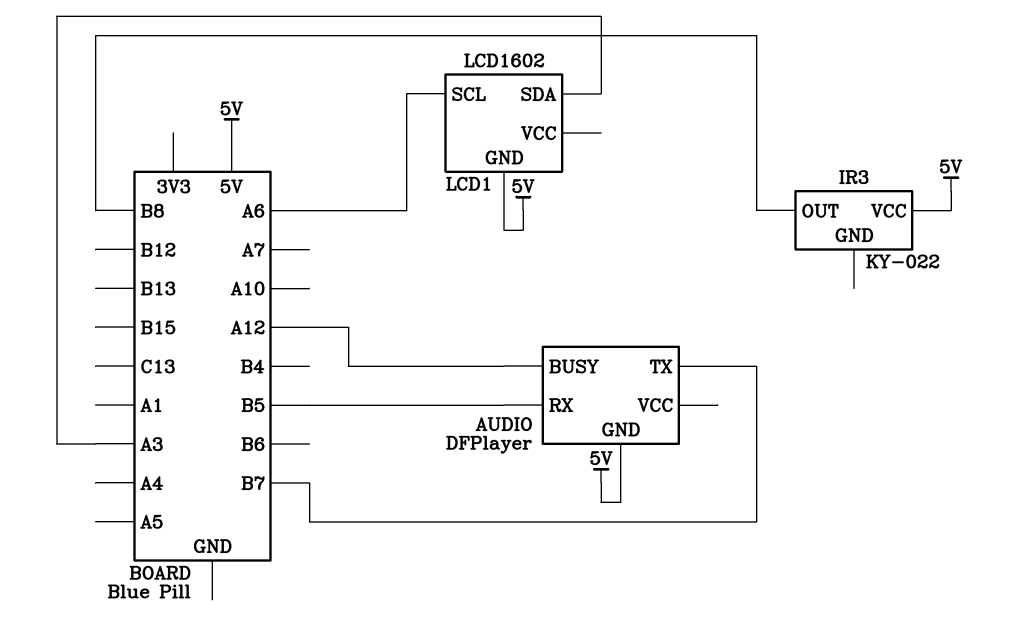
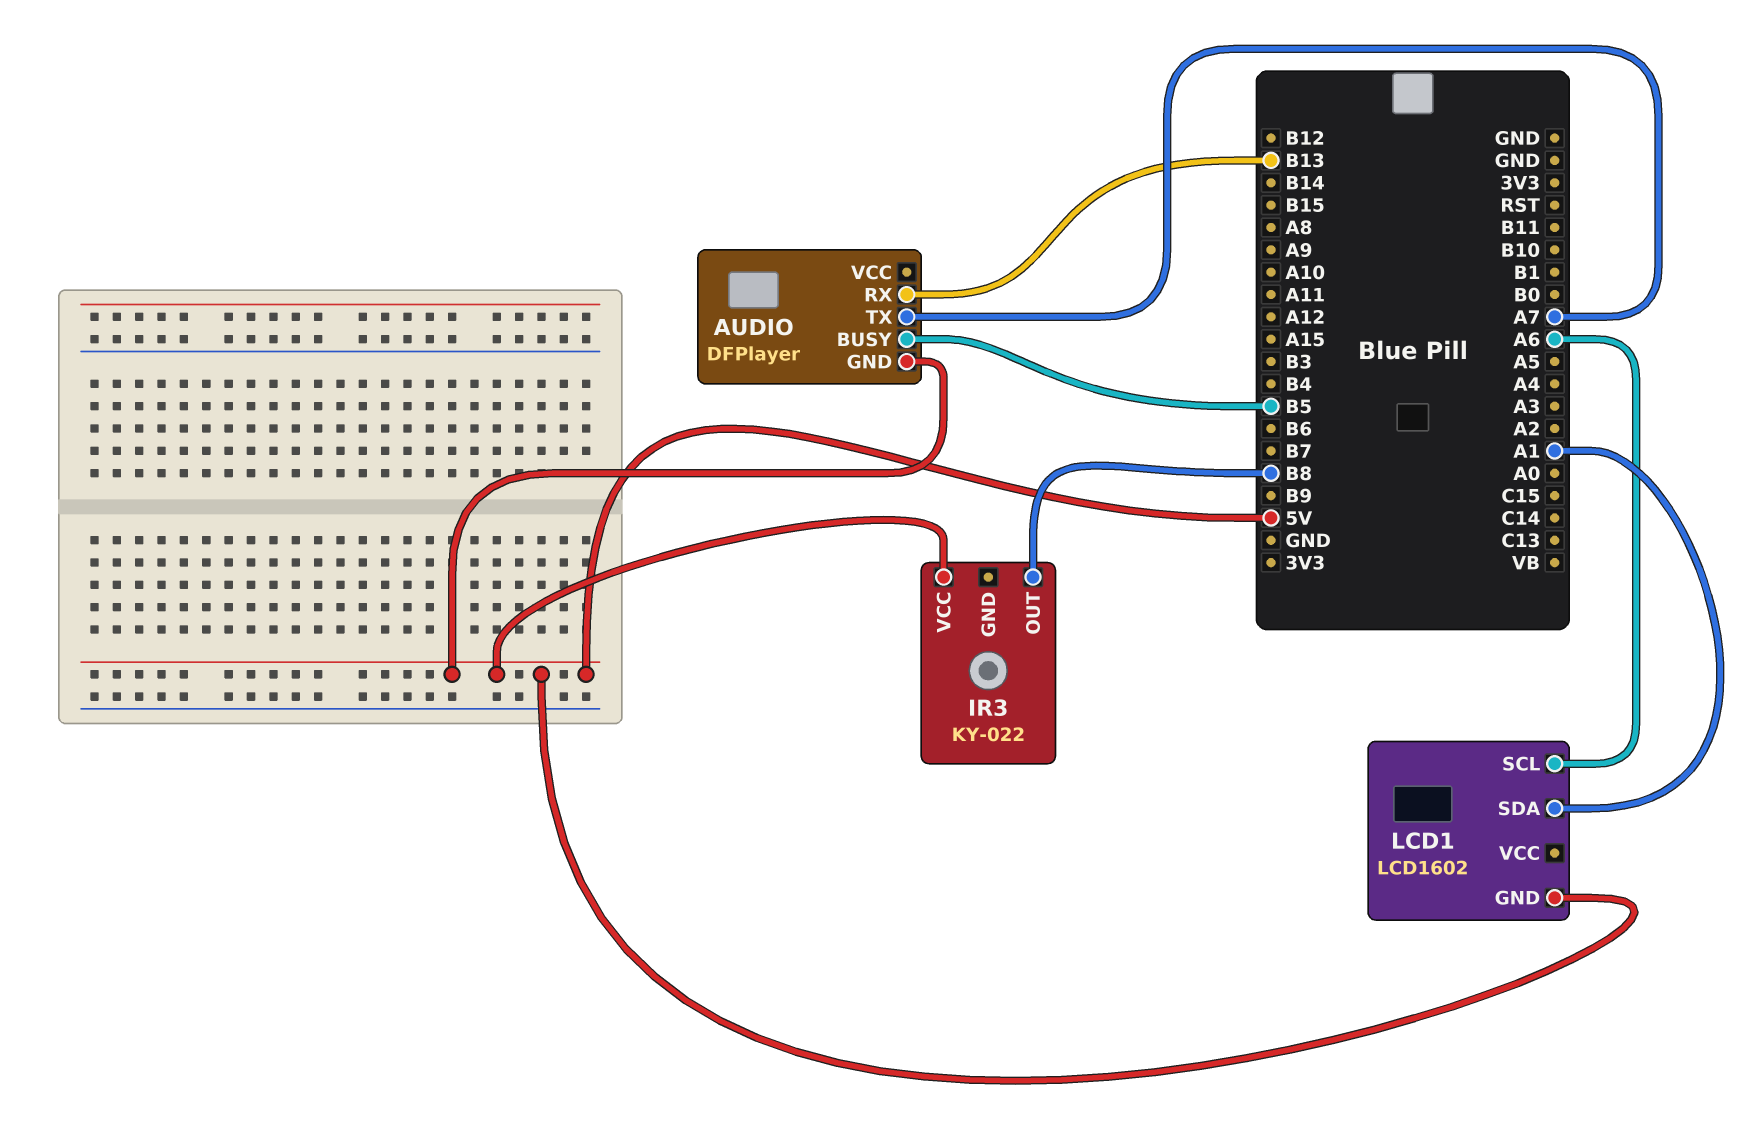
AUDIO pin BUSY: A12 -> B5
AUDIO pin RX: B5 -> B13
AUDIO pin TX: B7 -> A7
LCD1 pin SDA: A3 -> A1

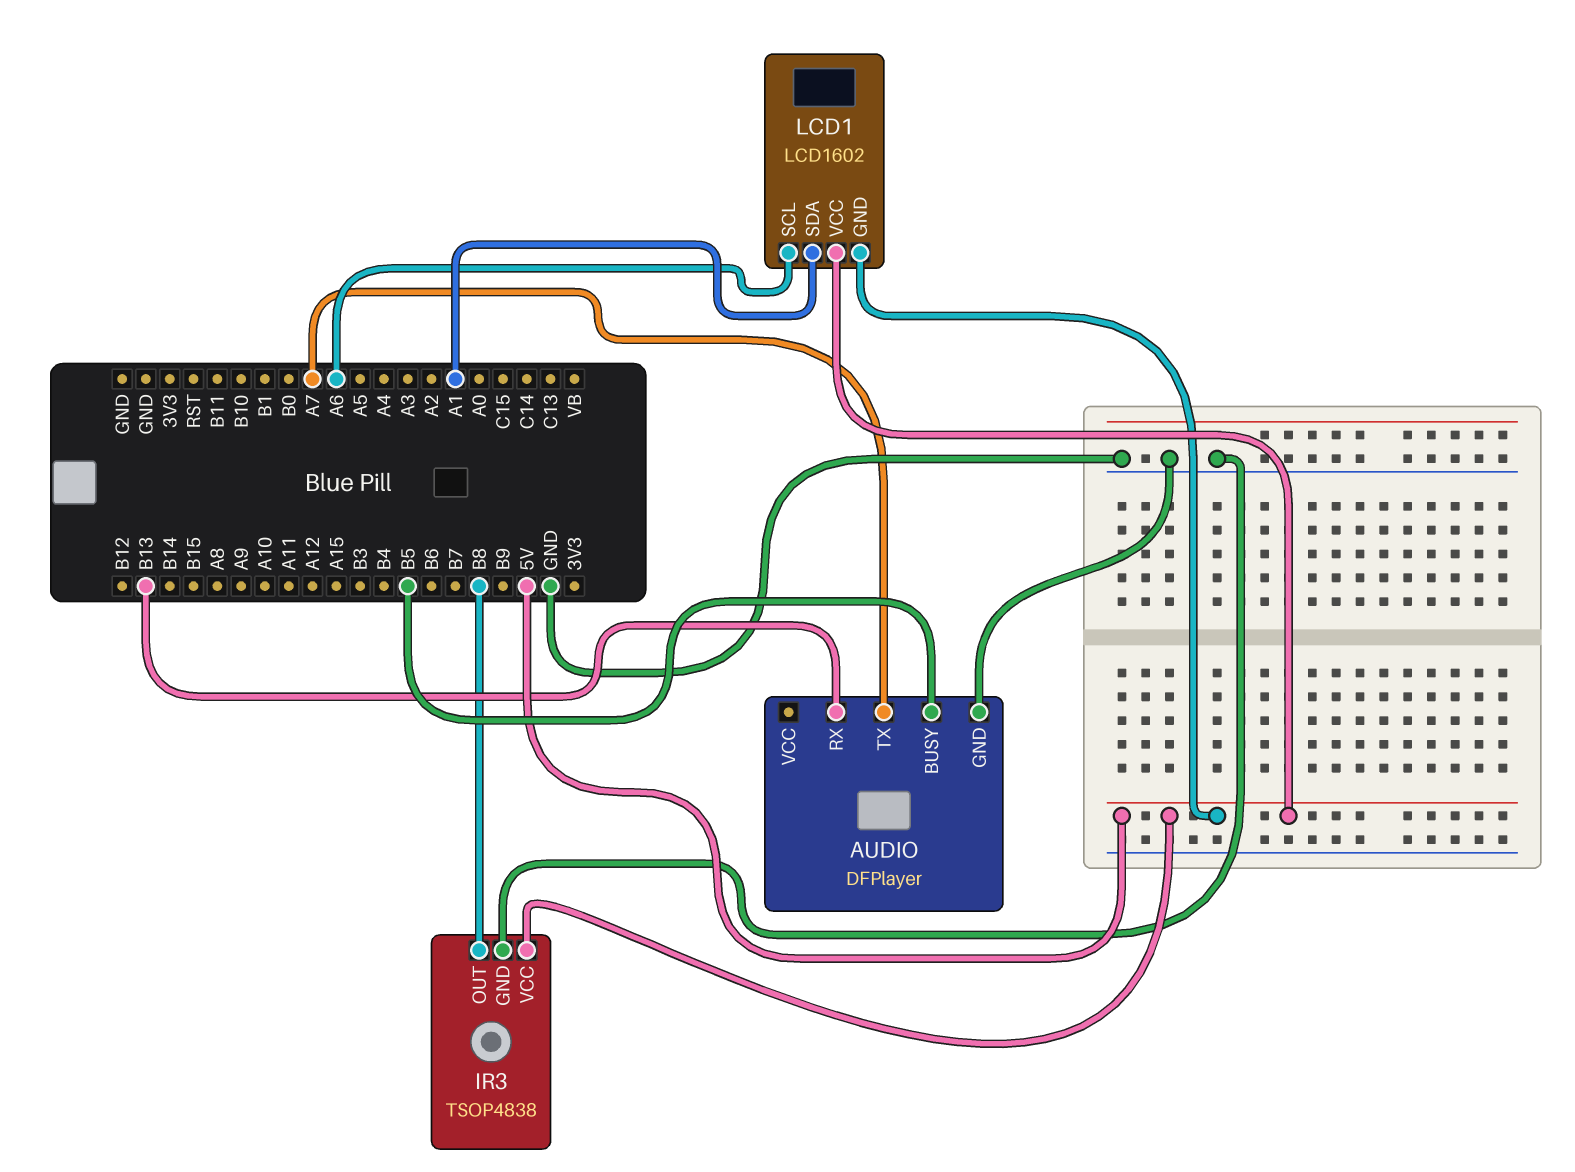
AUDIO pin GND: 5V -> GND
IR3: KY-022 -> TSOP4838
IR3 pin GND: none -> GND
LCD1 pin VCC: none -> 5V

